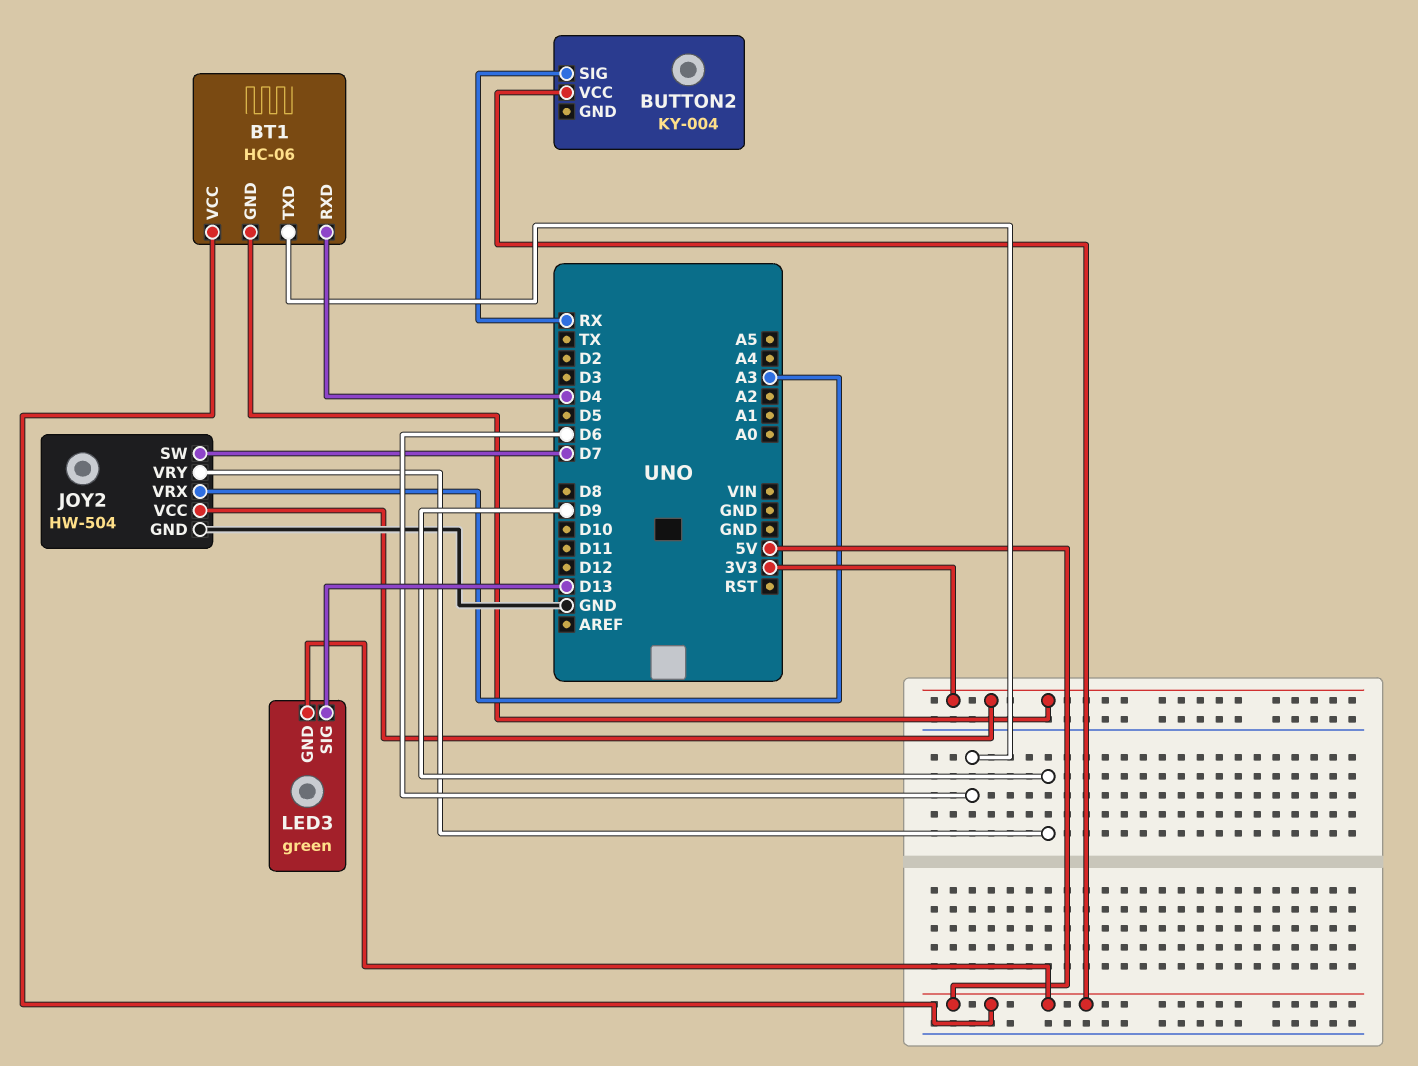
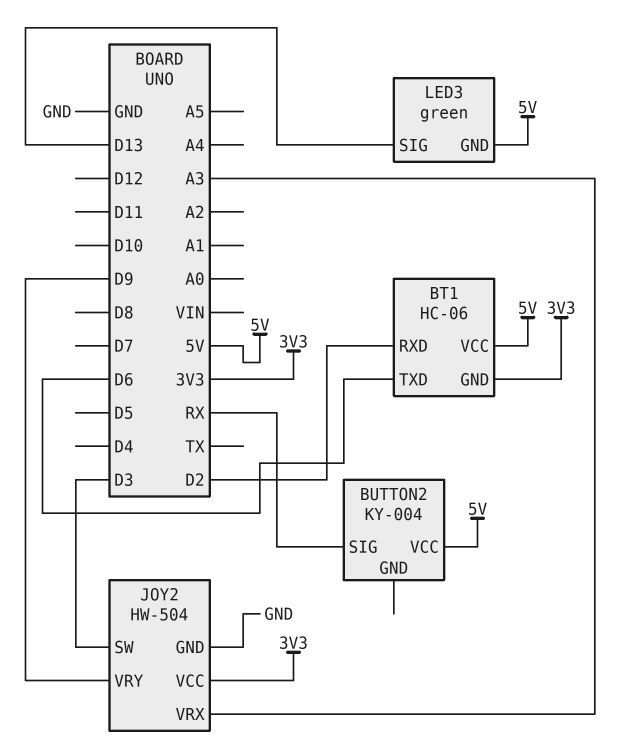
BT1 pin RXD: D4 -> D2
JOY2 pin SW: D7 -> D3

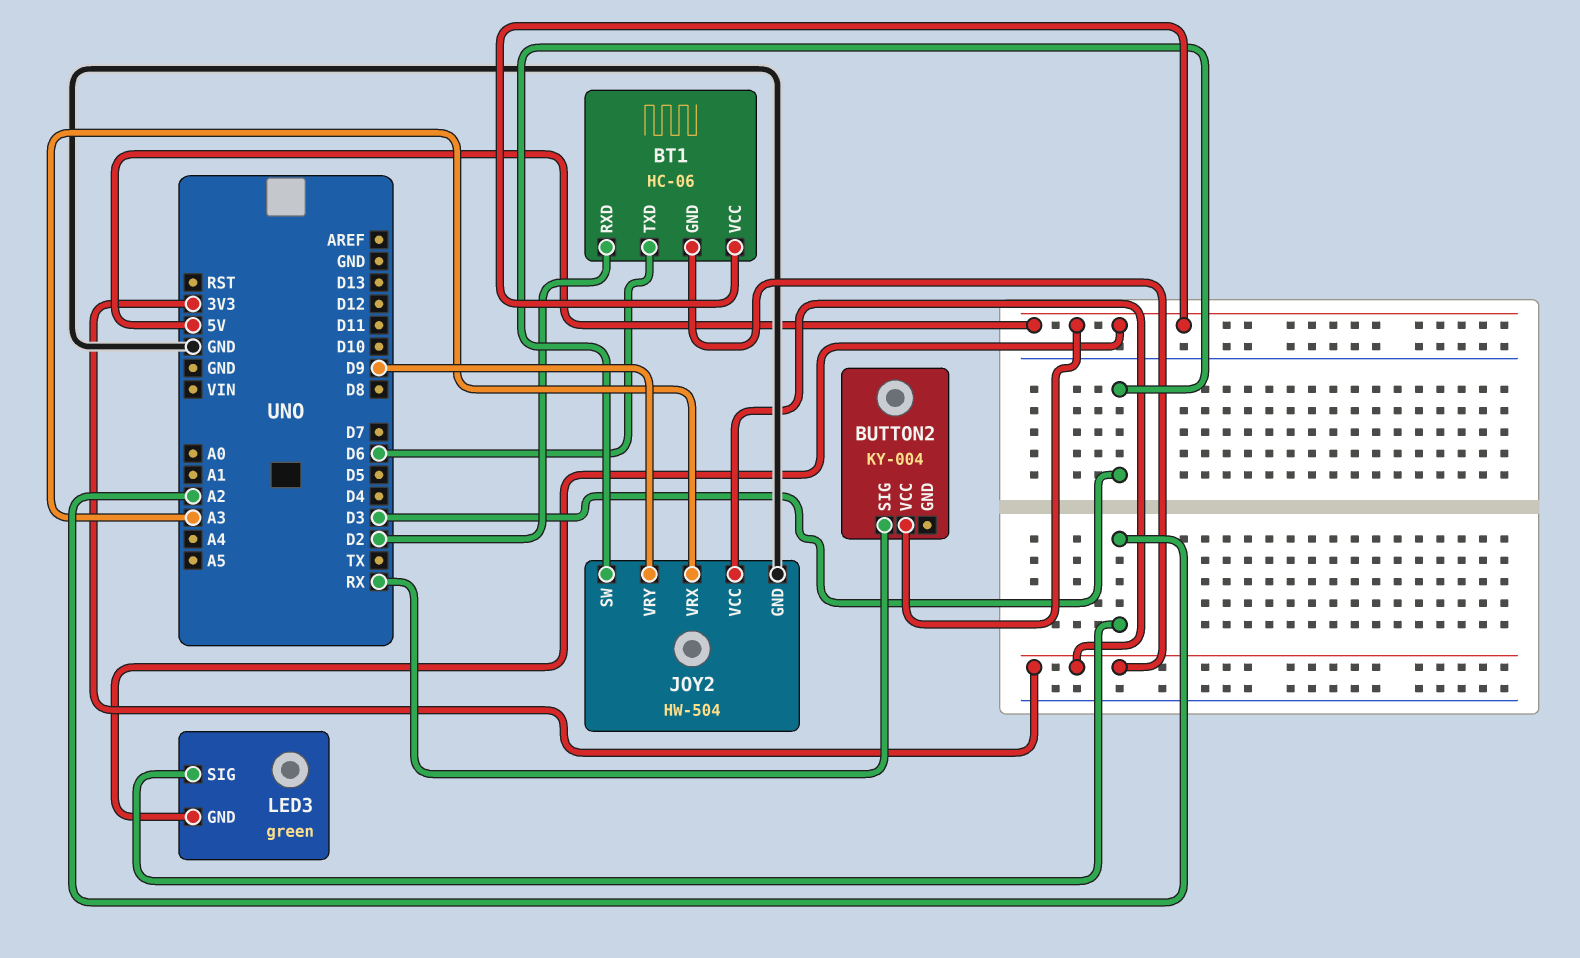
LED3 pin SIG: D13 -> A2

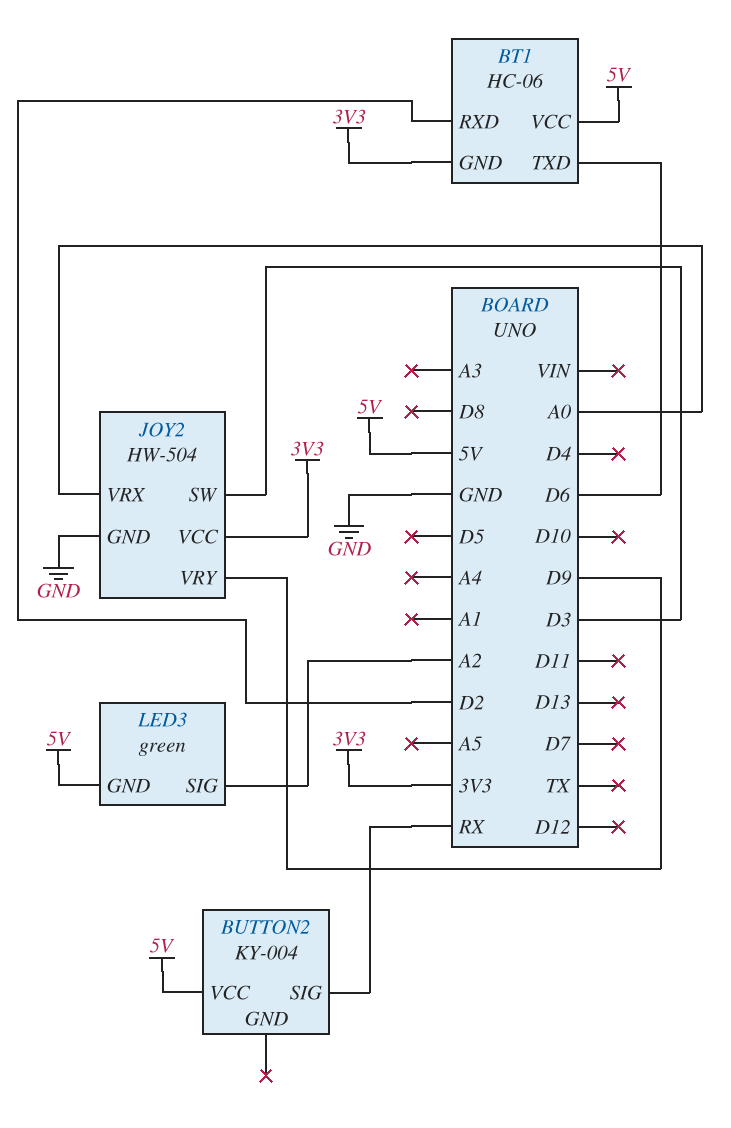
JOY2 pin VRX: A3 -> A0

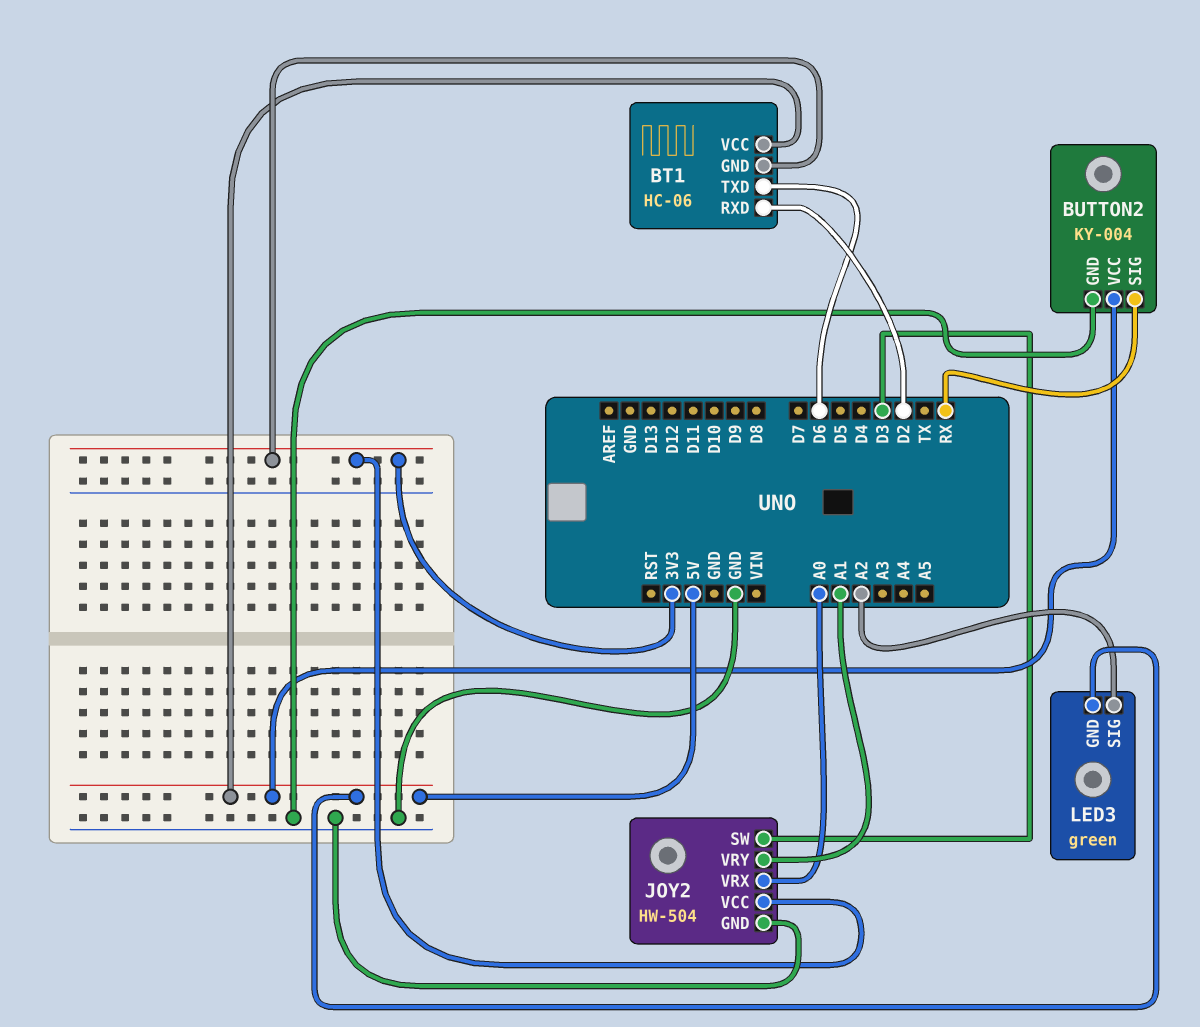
BUTTON2 pin GND: none -> GND
JOY2 pin VRY: D9 -> A1

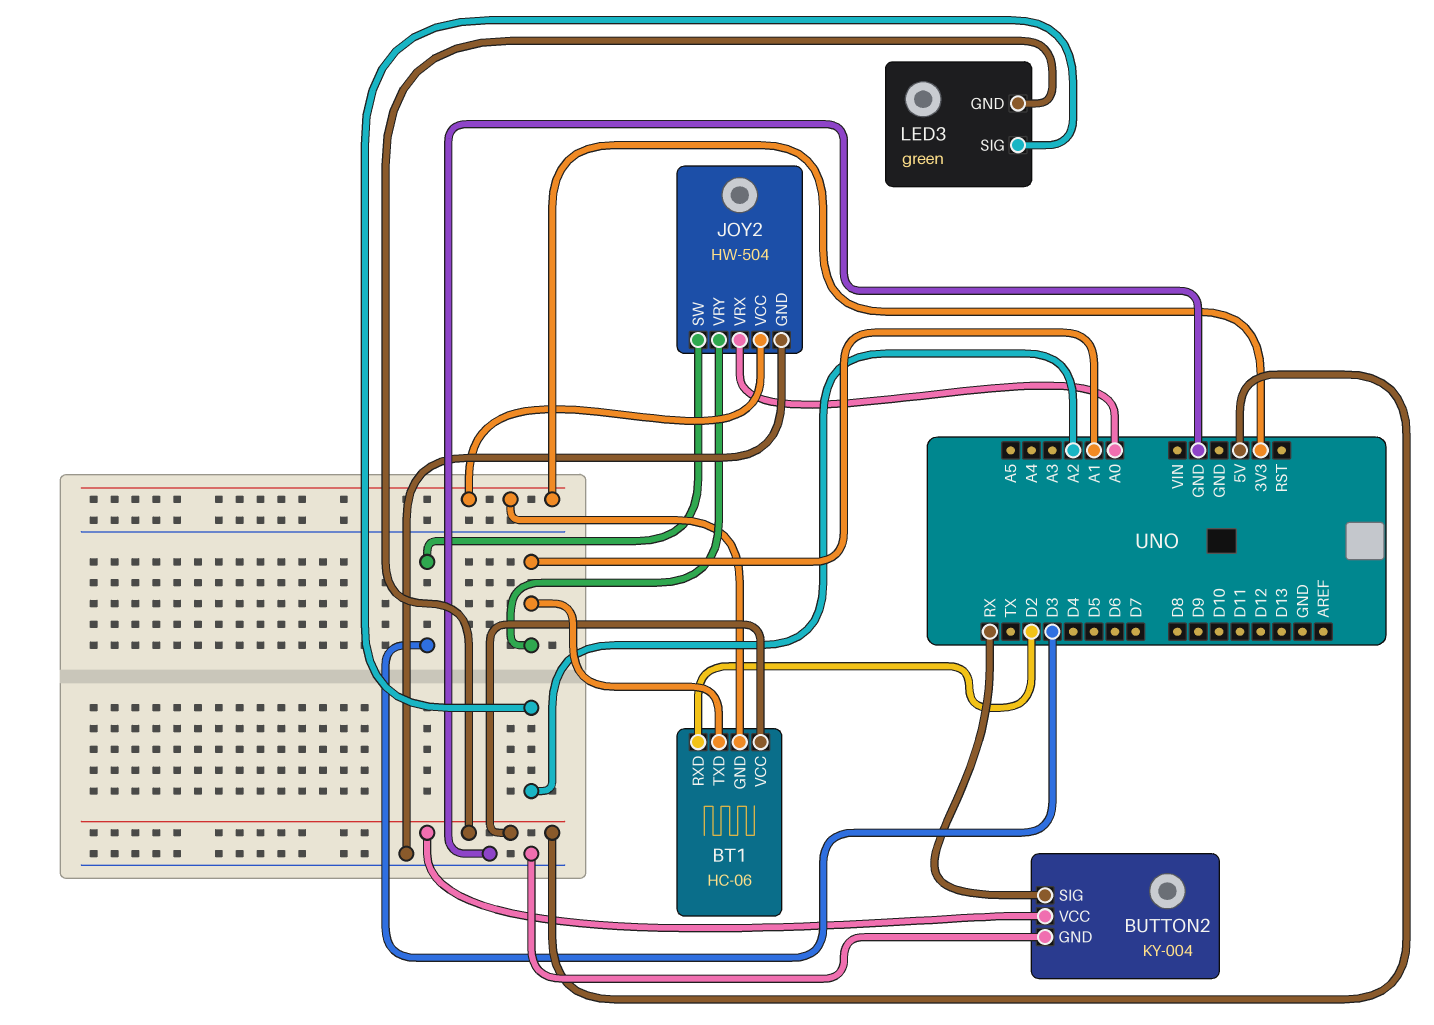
BT1 pin TXD: D6 -> A1

